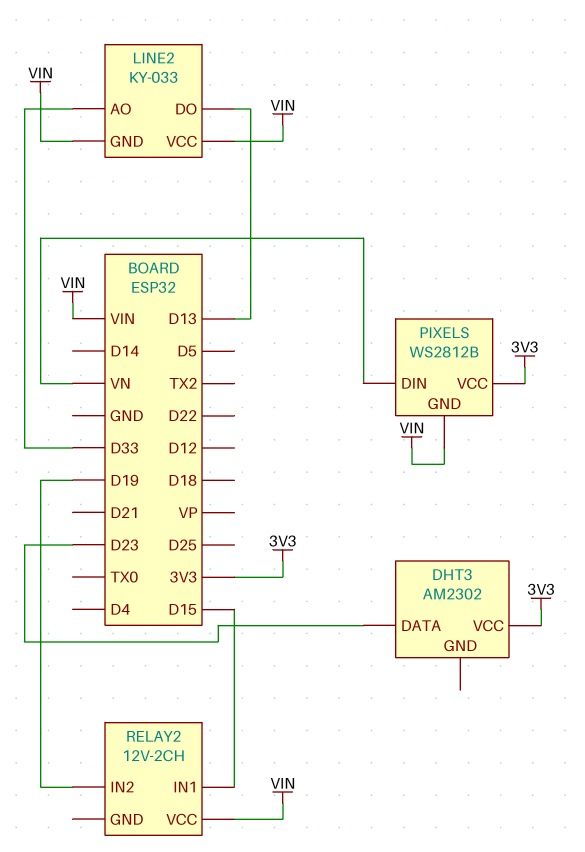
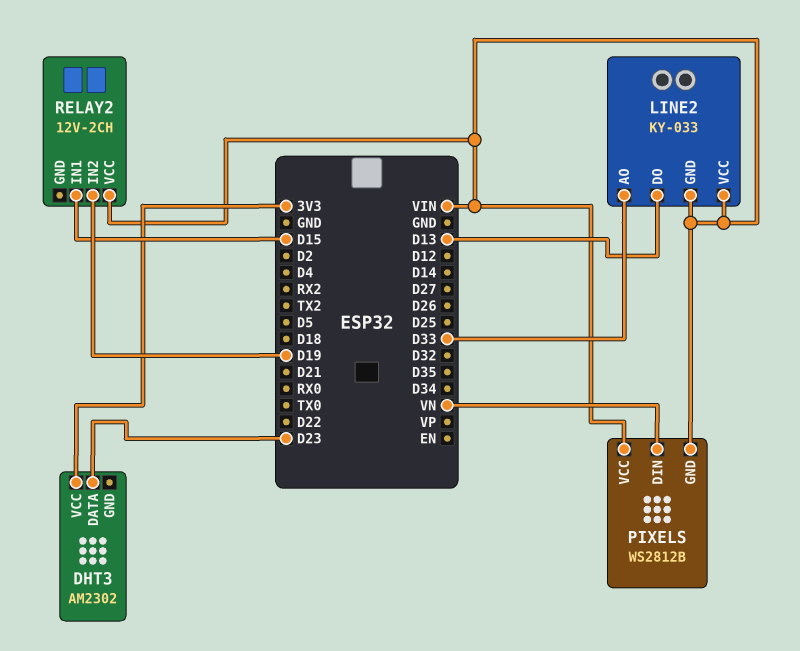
PIXELS pin VCC: 3V3 -> VIN

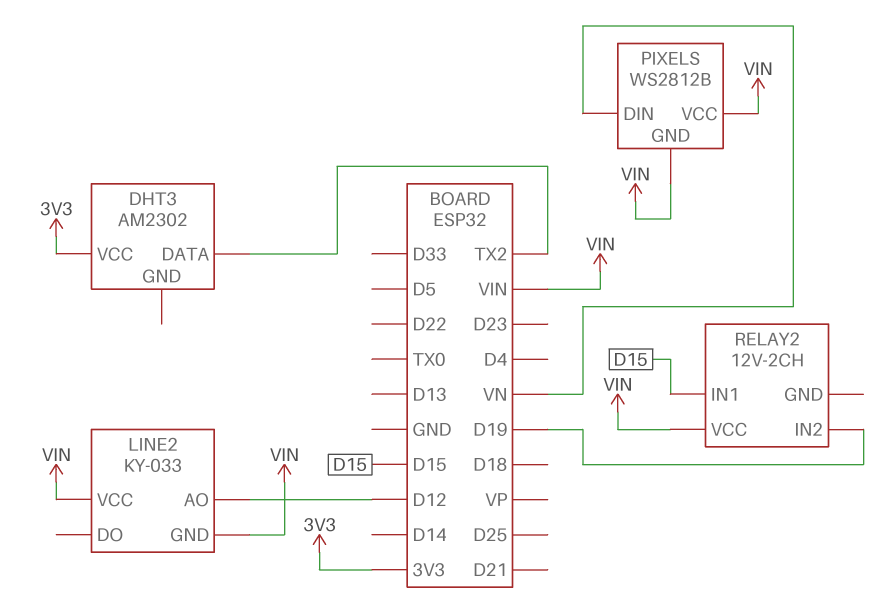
DHT3 pin DATA: D23 -> TX2
LINE2 pin AO: D33 -> D12
LINE2 pin DO: D13 -> none

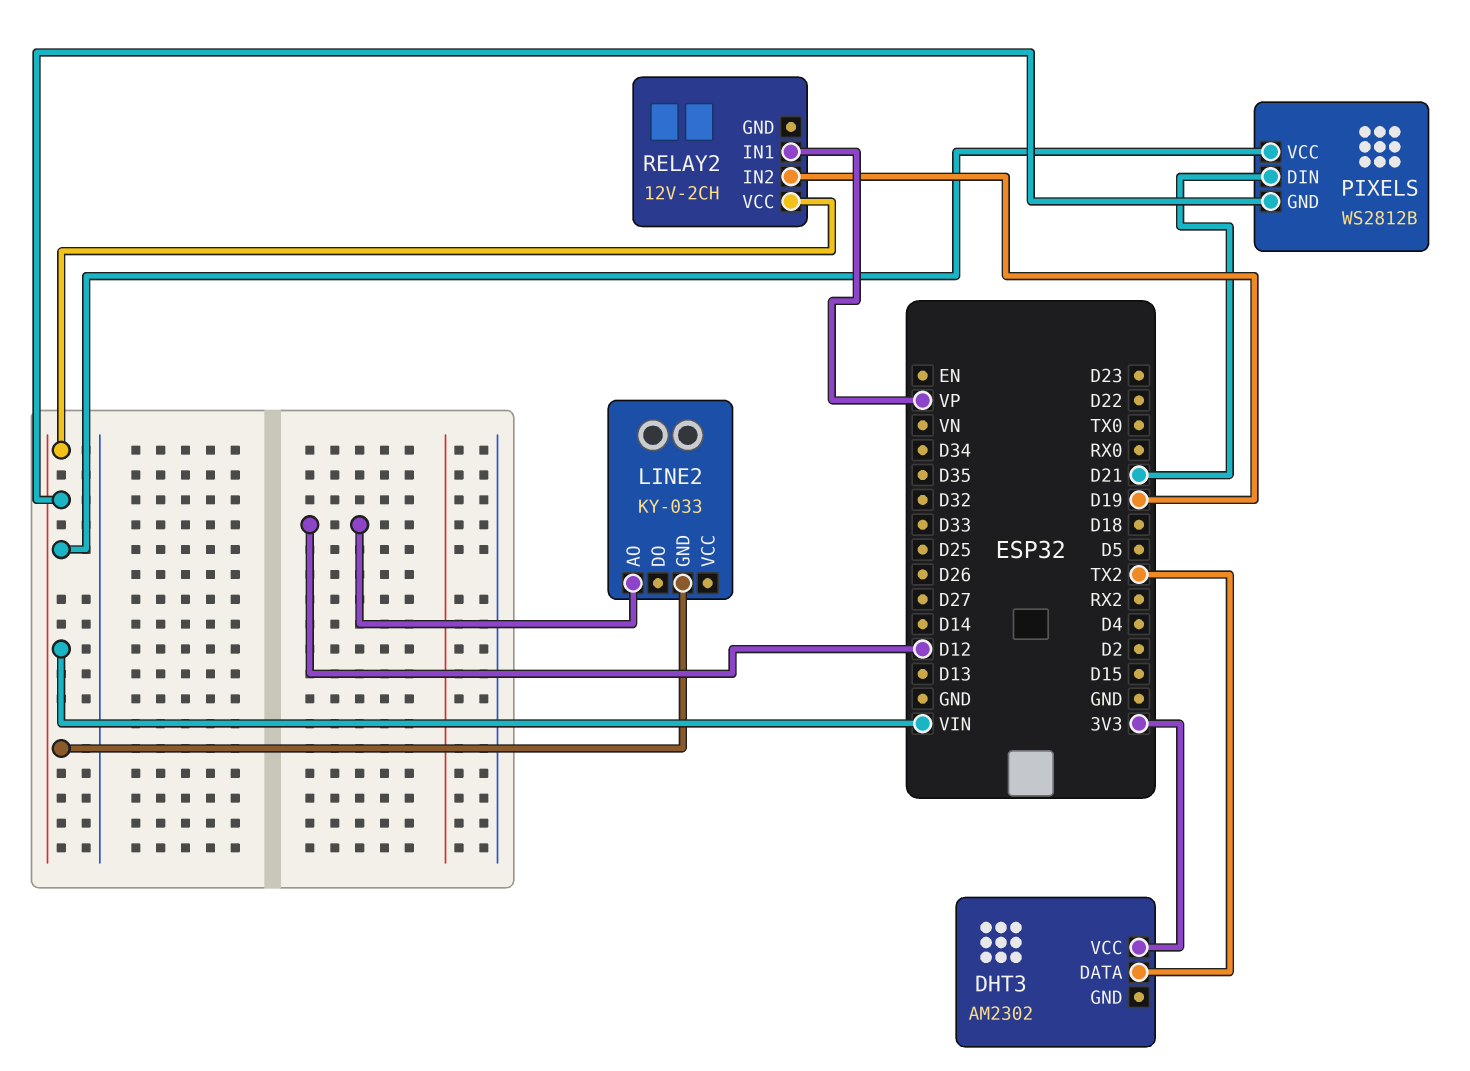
LINE2 pin VCC: VIN -> none
PIXELS pin DIN: VN -> D21
RELAY2 pin IN1: D15 -> VP

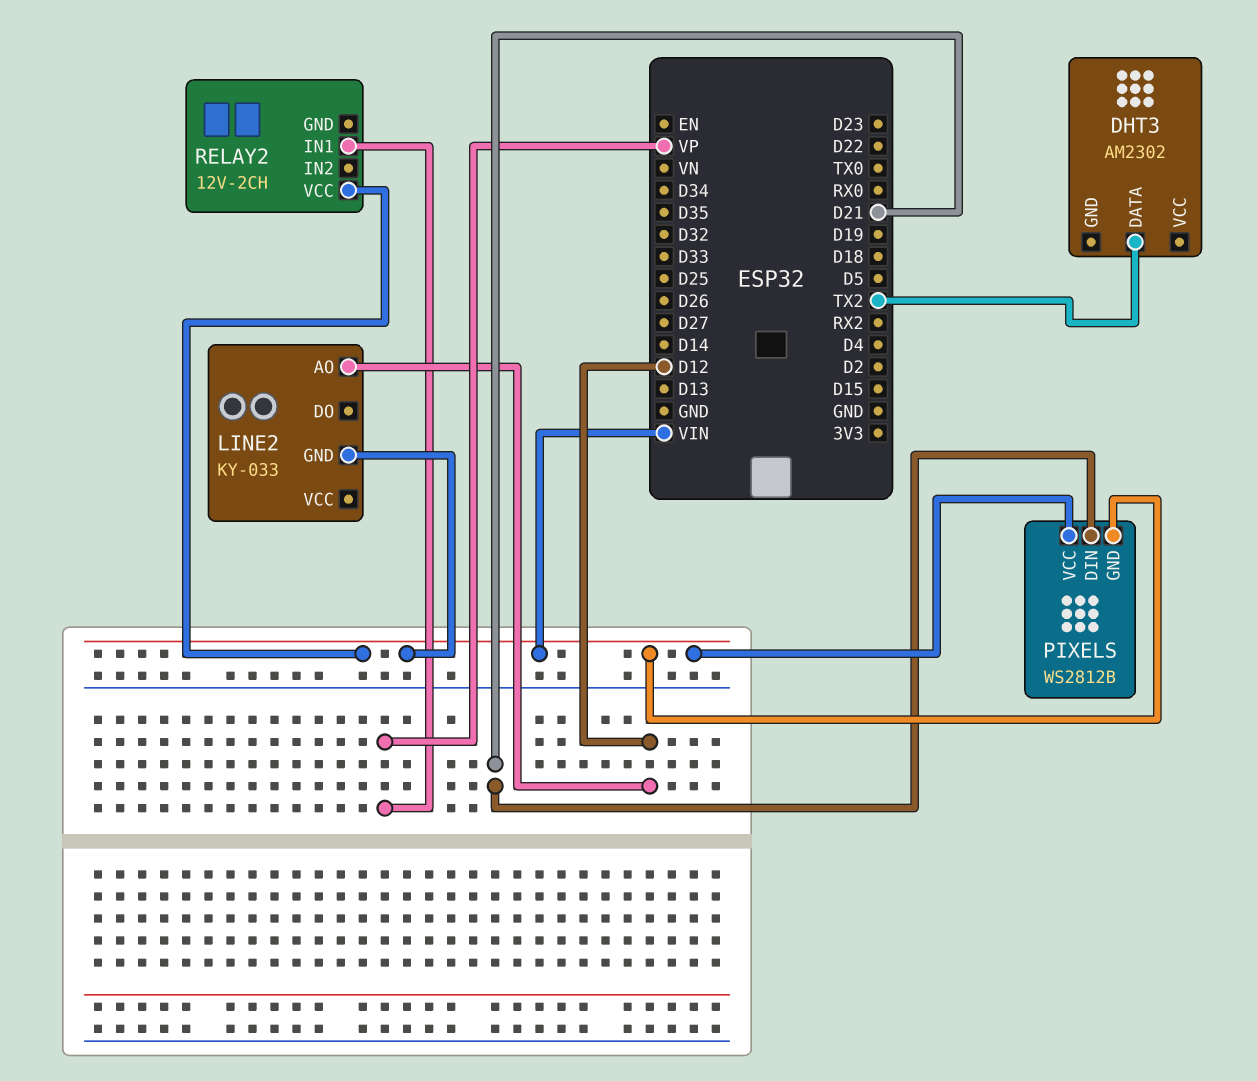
DHT3 pin VCC: 3V3 -> none
RELAY2 pin IN2: D19 -> none

